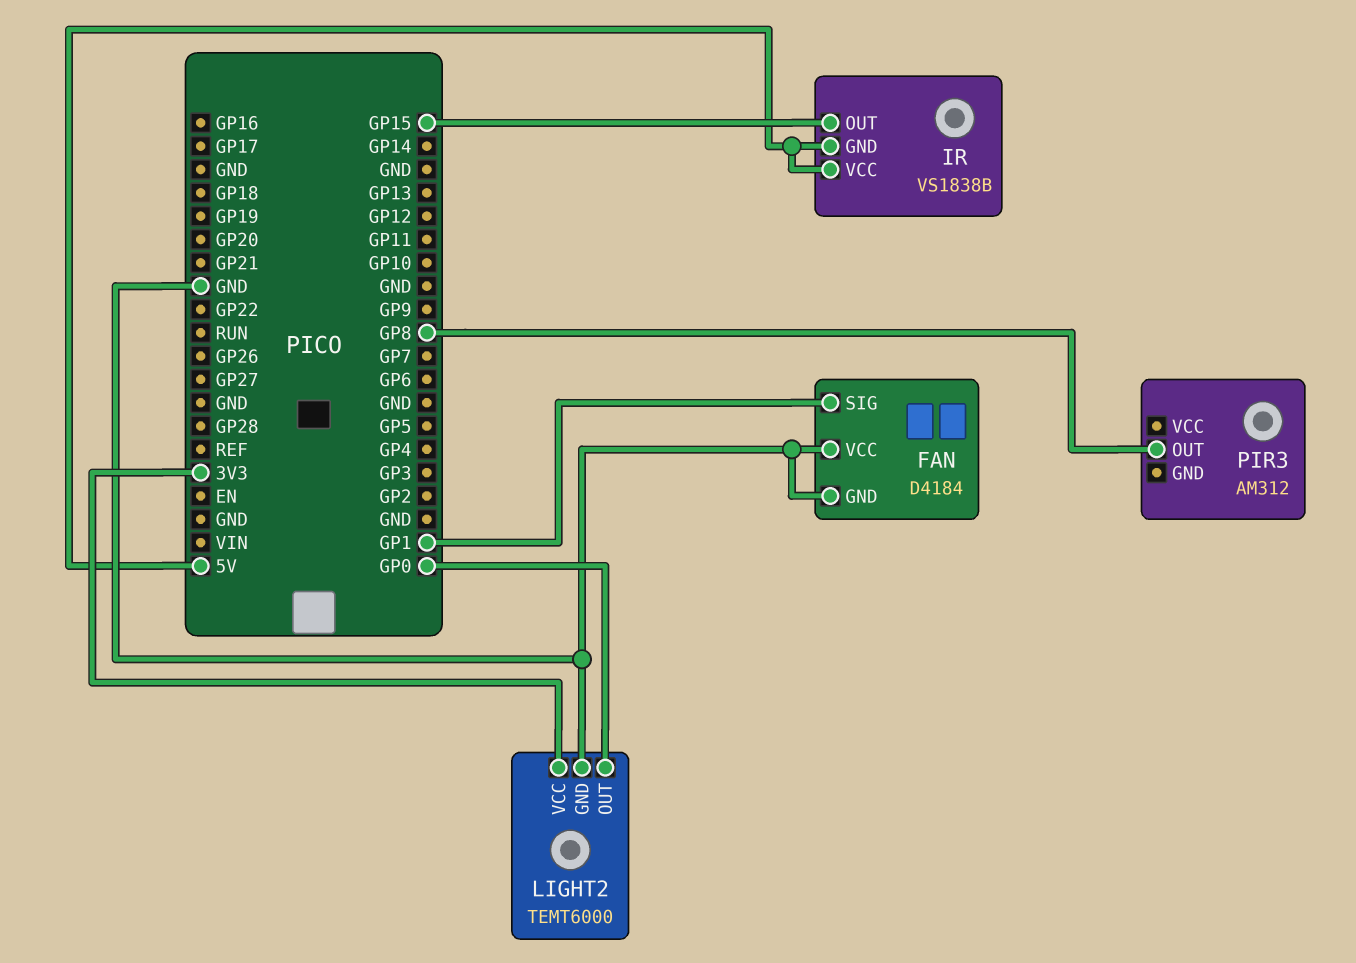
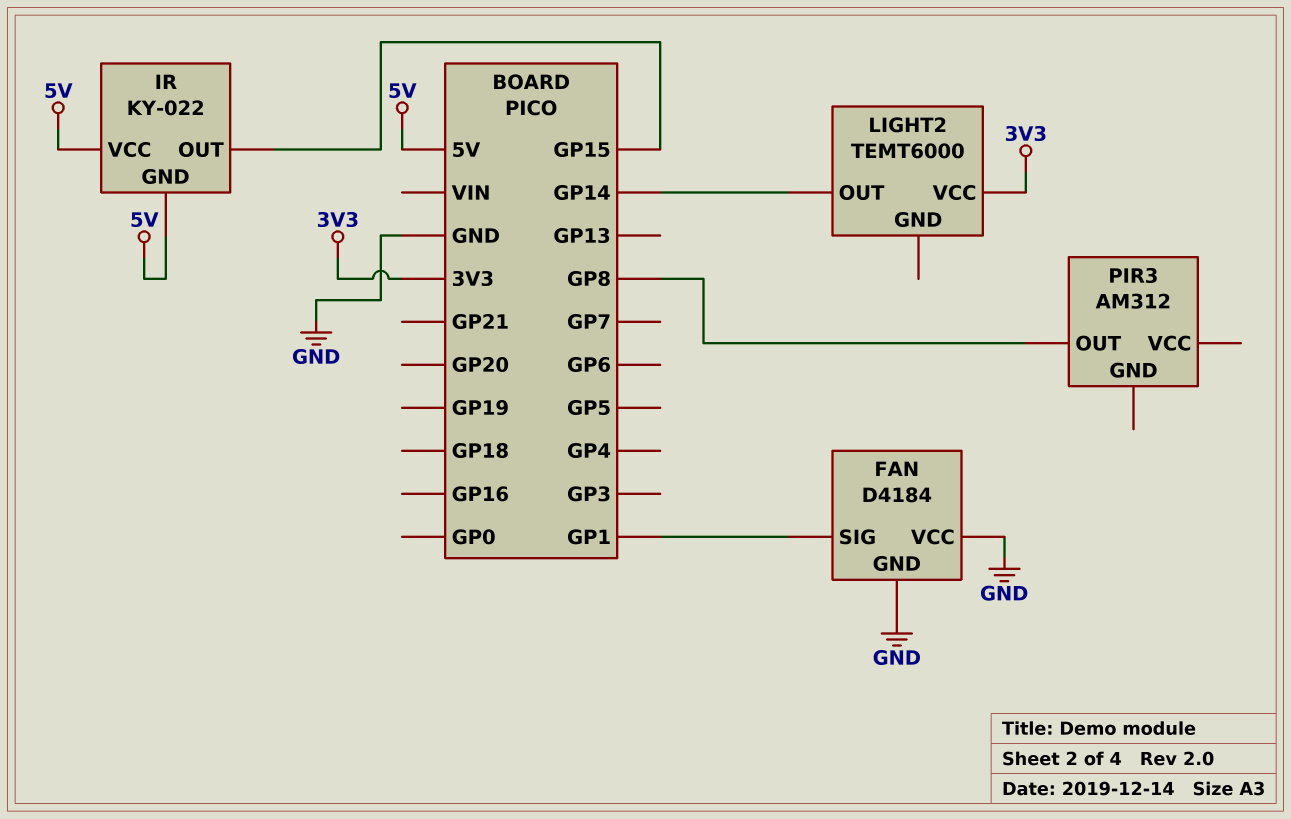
IR: VS1838B -> KY-022
LIGHT2 pin GND: GND -> none
LIGHT2 pin OUT: GP0 -> GP14

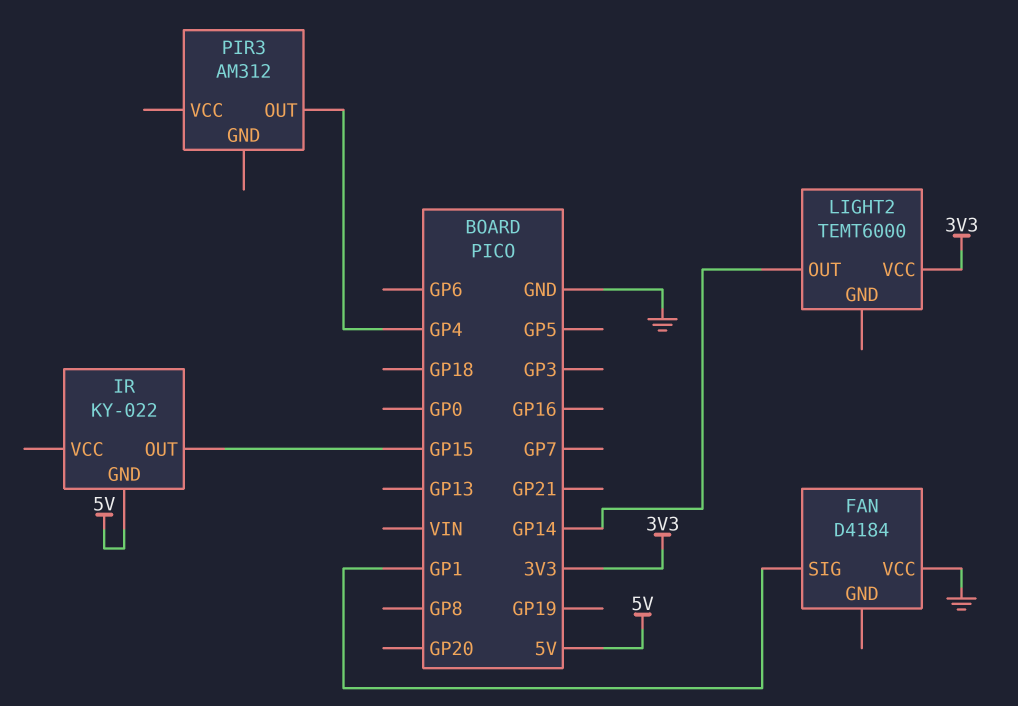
FAN pin GND: GND -> none
IR pin VCC: 5V -> none
PIR3 pin OUT: GP8 -> GP4

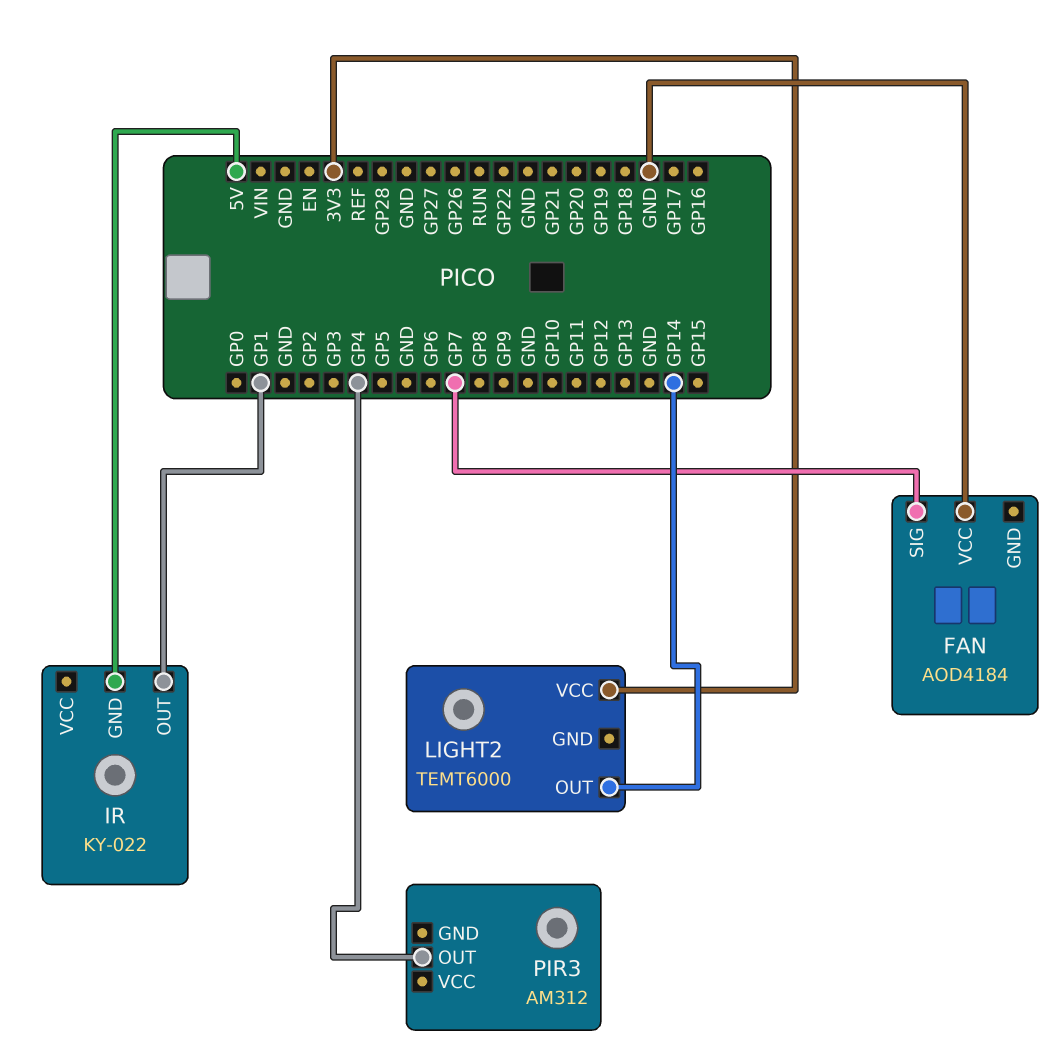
FAN: D4184 -> AOD4184
FAN pin SIG: GP1 -> GP7
IR pin OUT: GP15 -> GP1

